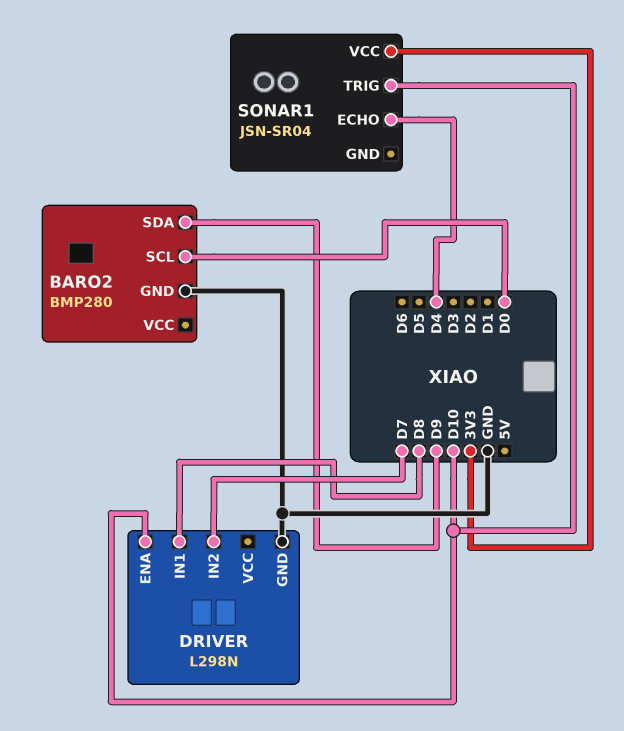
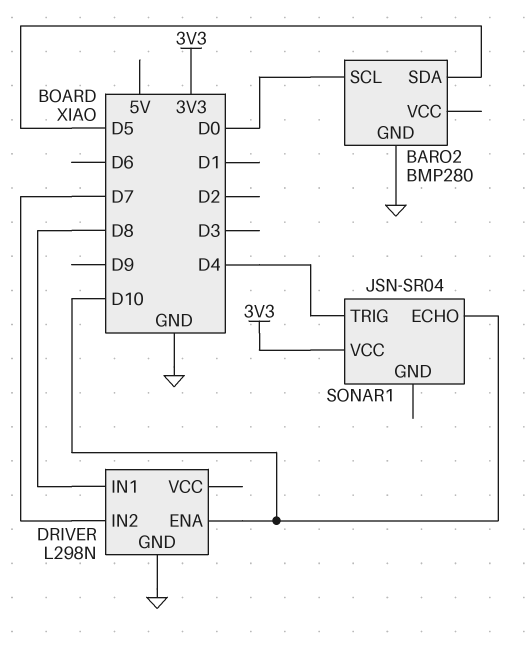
BARO2 pin SDA: D9 -> D5
SONAR1 pin ECHO: D4 -> D10
SONAR1 pin TRIG: D10 -> D4

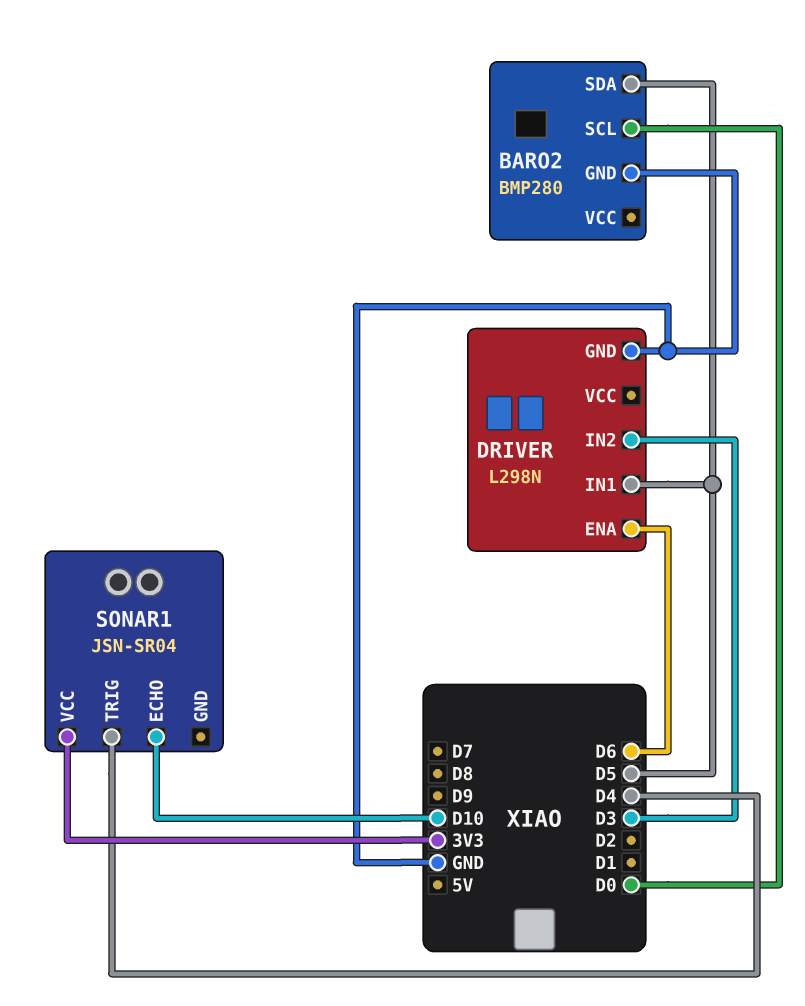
DRIVER pin ENA: D10 -> D6
DRIVER pin IN1: D8 -> D5
DRIVER pin IN2: D7 -> D3

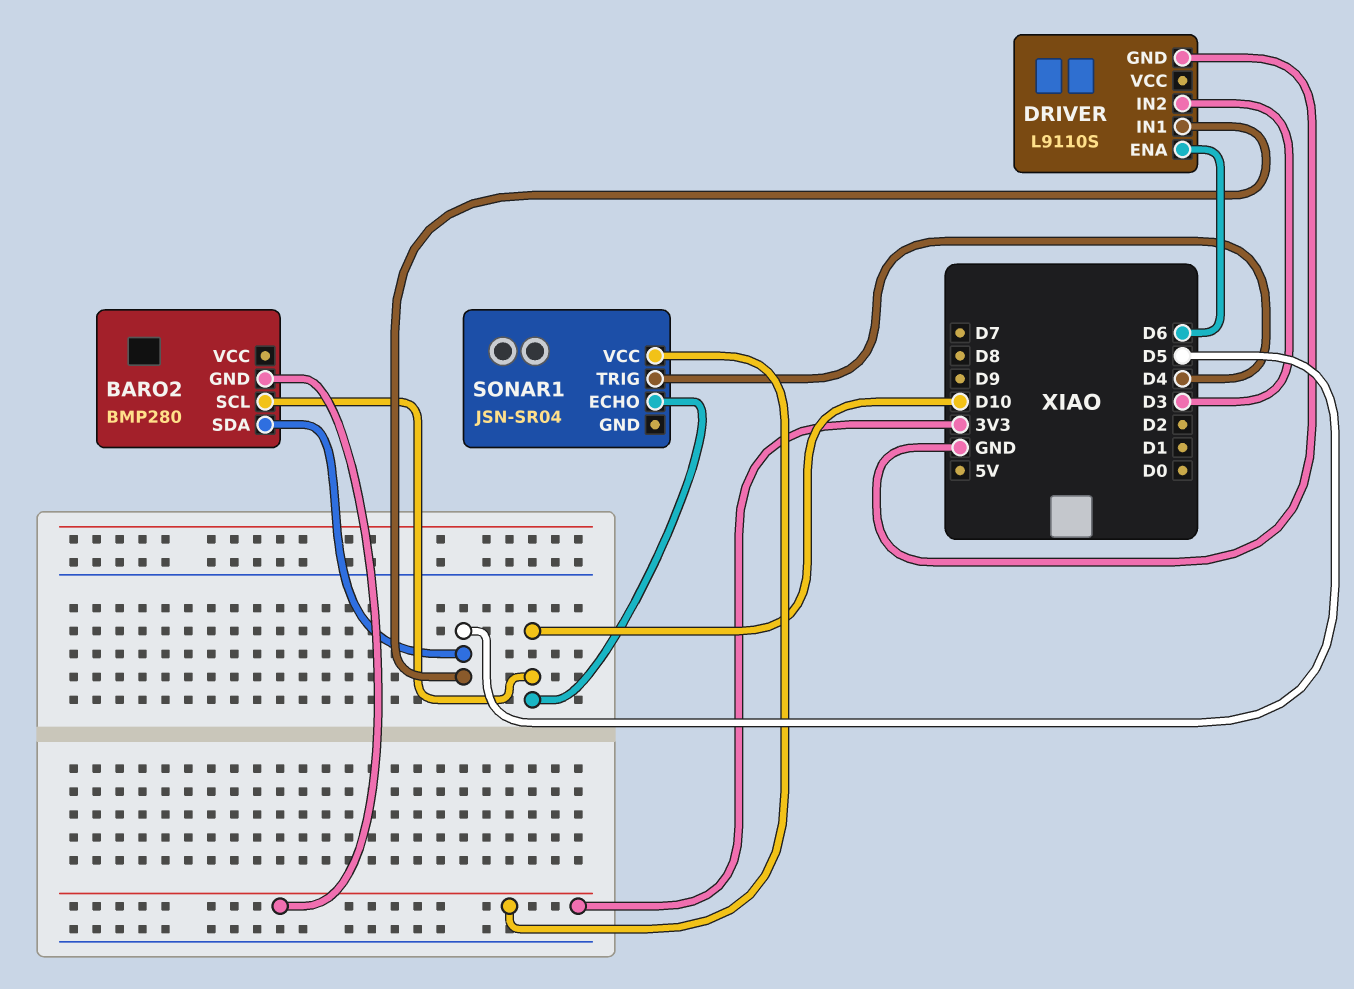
BARO2 pin GND: GND -> 3V3
BARO2 pin SCL: D0 -> D10
DRIVER: L298N -> L9110S

